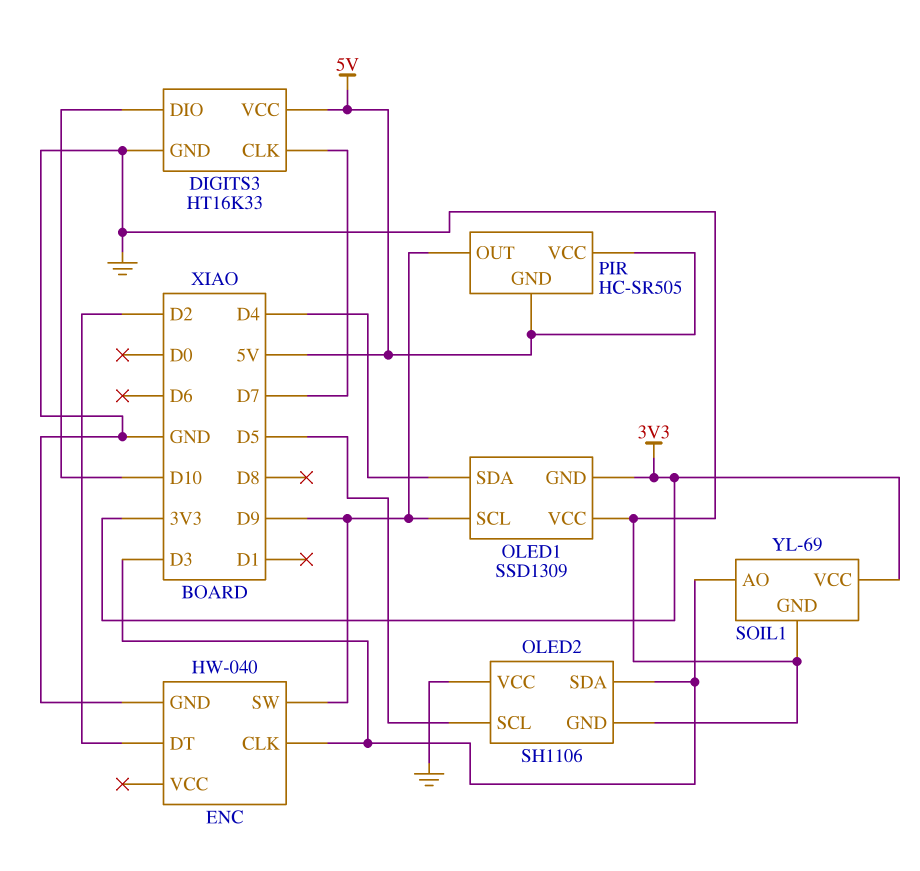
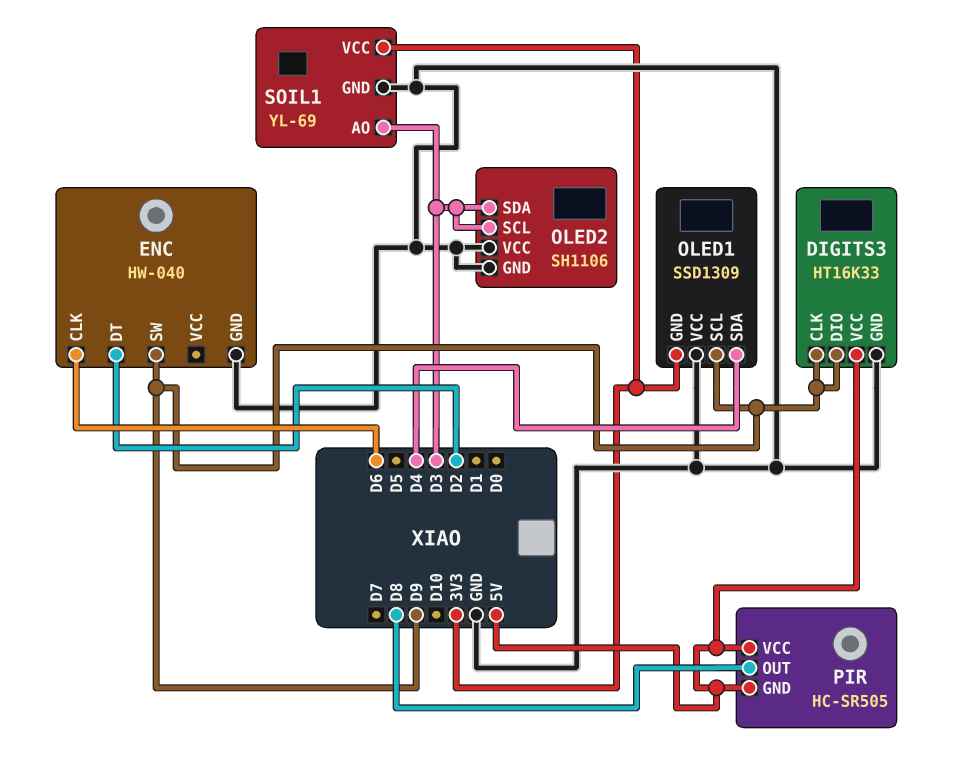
DIGITS3 pin CLK: D7 -> D9
DIGITS3 pin DIO: D10 -> D9
ENC pin CLK: D3 -> D6
OLED2 pin SCL: D5 -> D3
PIR pin OUT: D9 -> D8

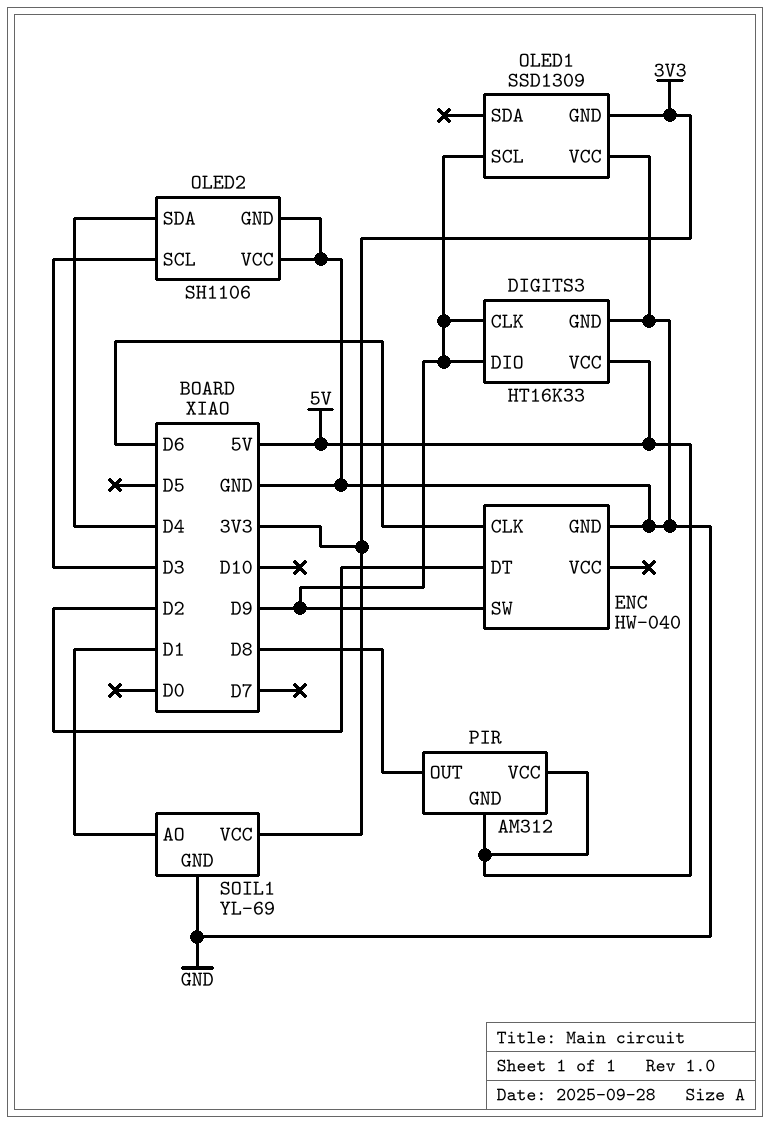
OLED1 pin SDA: D4 -> none
OLED2 pin SDA: D3 -> D4
PIR: HC-SR505 -> AM312
SOIL1 pin AO: D3 -> D1

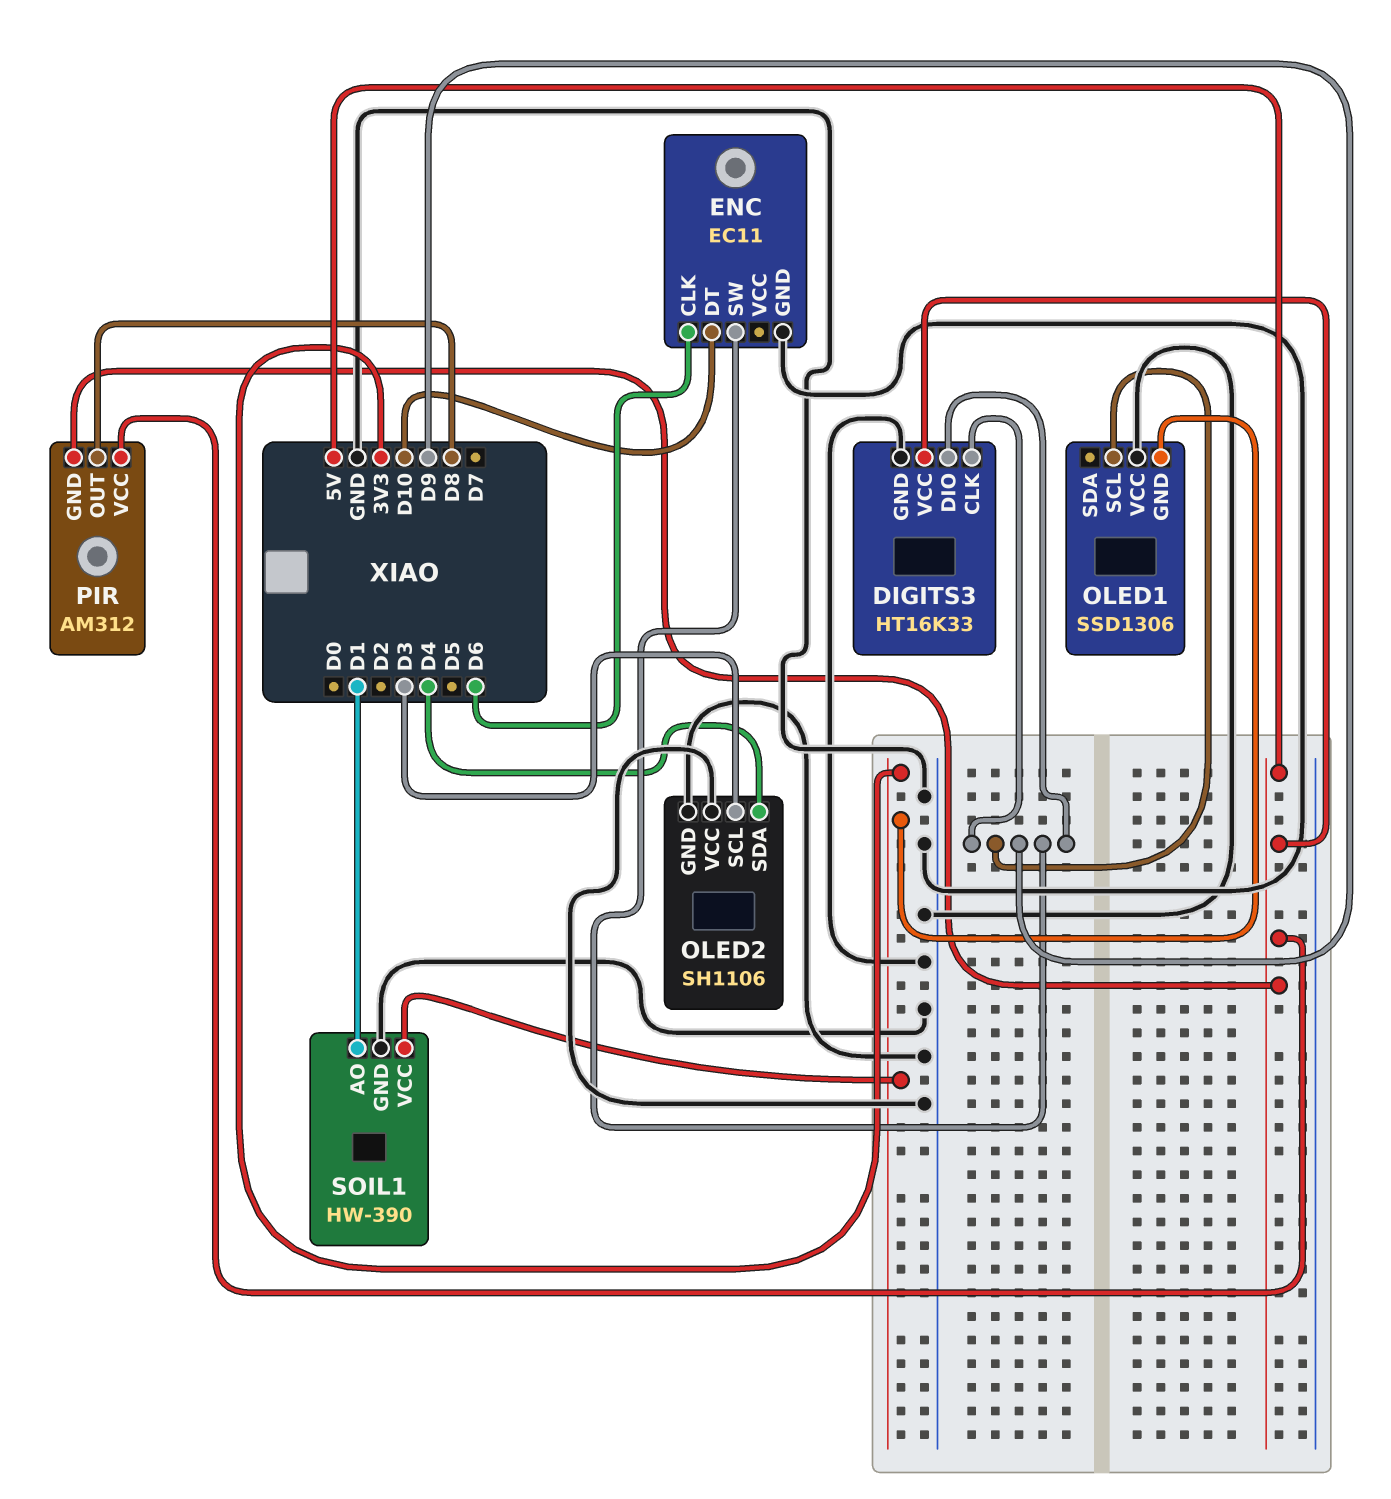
ENC: HW-040 -> EC11
ENC pin DT: D2 -> D10
OLED1: SSD1309 -> SSD1306
SOIL1: YL-69 -> HW-390

